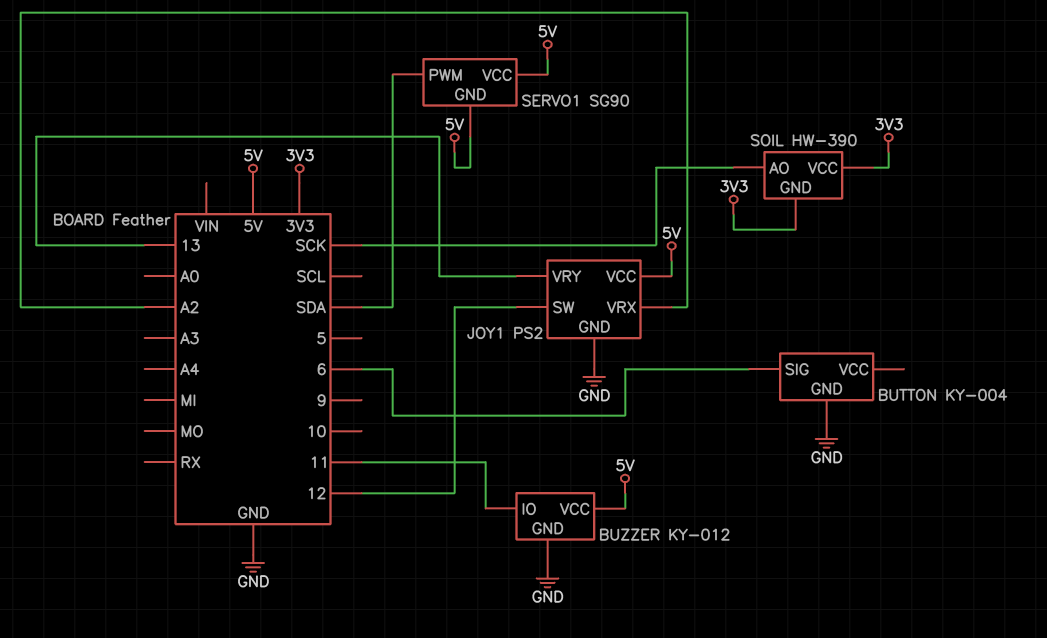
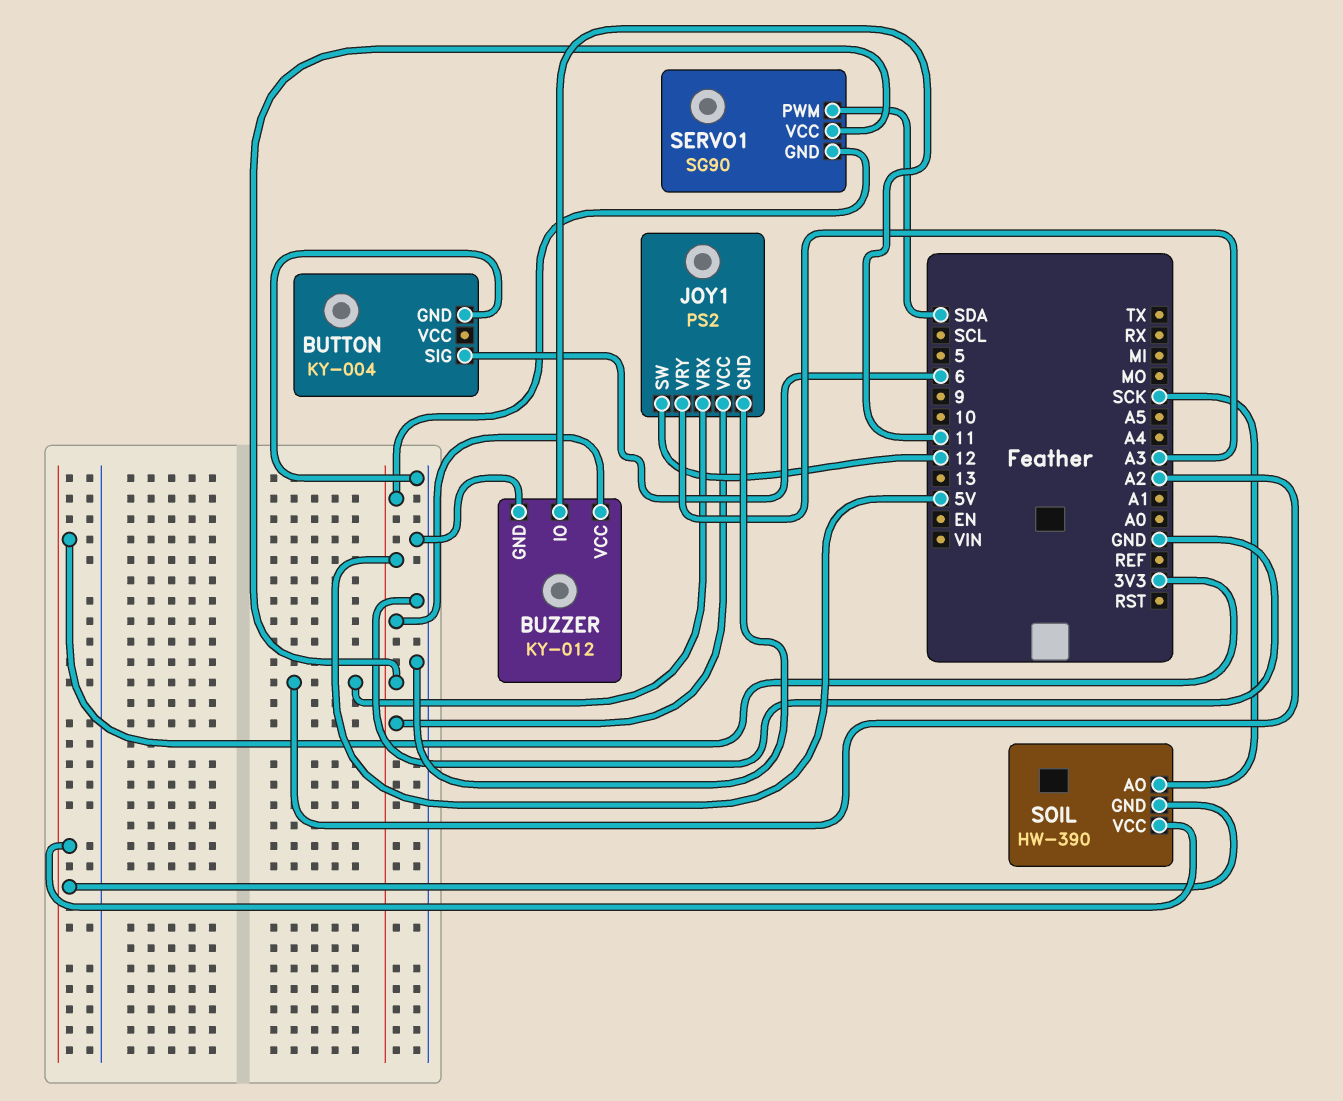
JOY1 pin VRY: 13 -> A3

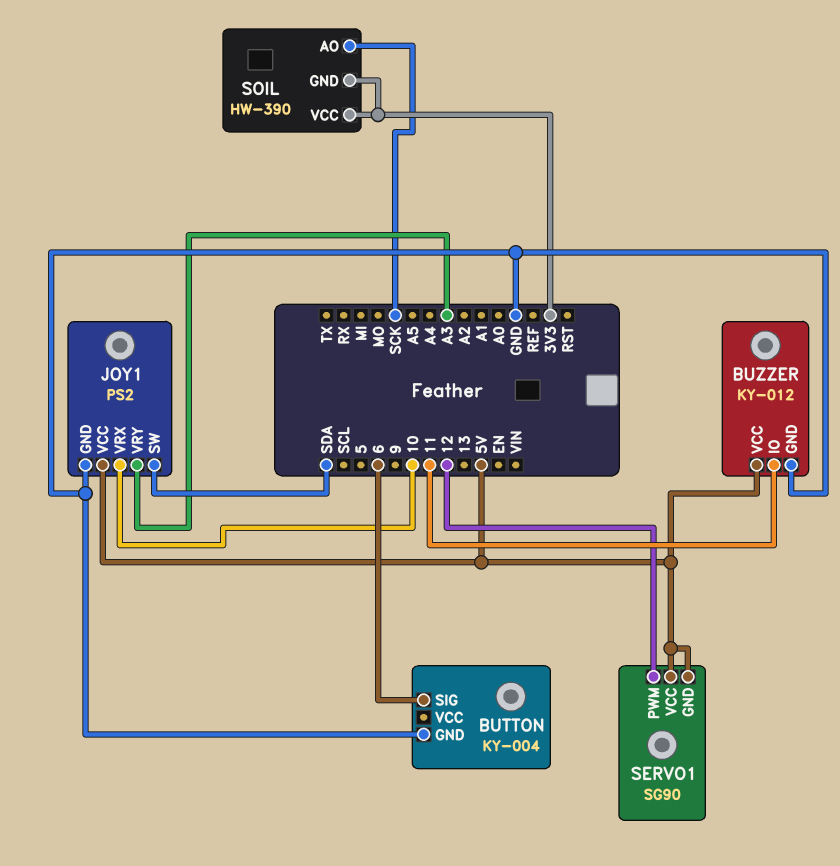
JOY1 pin SW: 12 -> SDA
JOY1 pin VRX: A2 -> 10
SERVO1 pin PWM: SDA -> 12

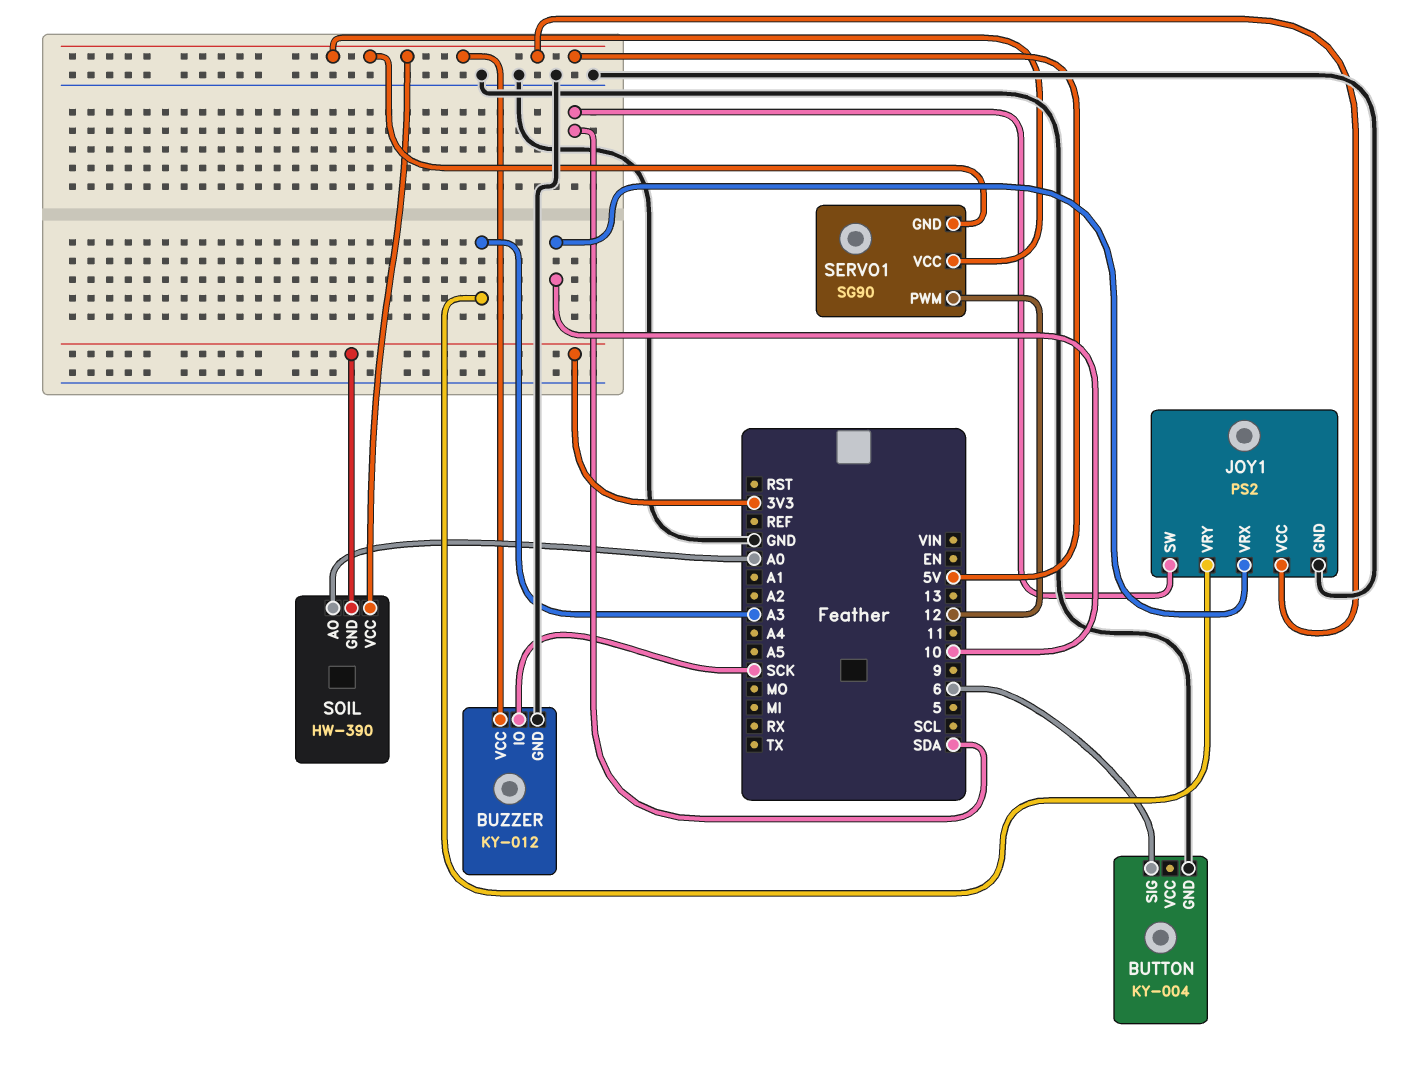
BUZZER pin IO: 11 -> SCK
SOIL pin AO: SCK -> A0
SOIL pin VCC: 3V3 -> 5V

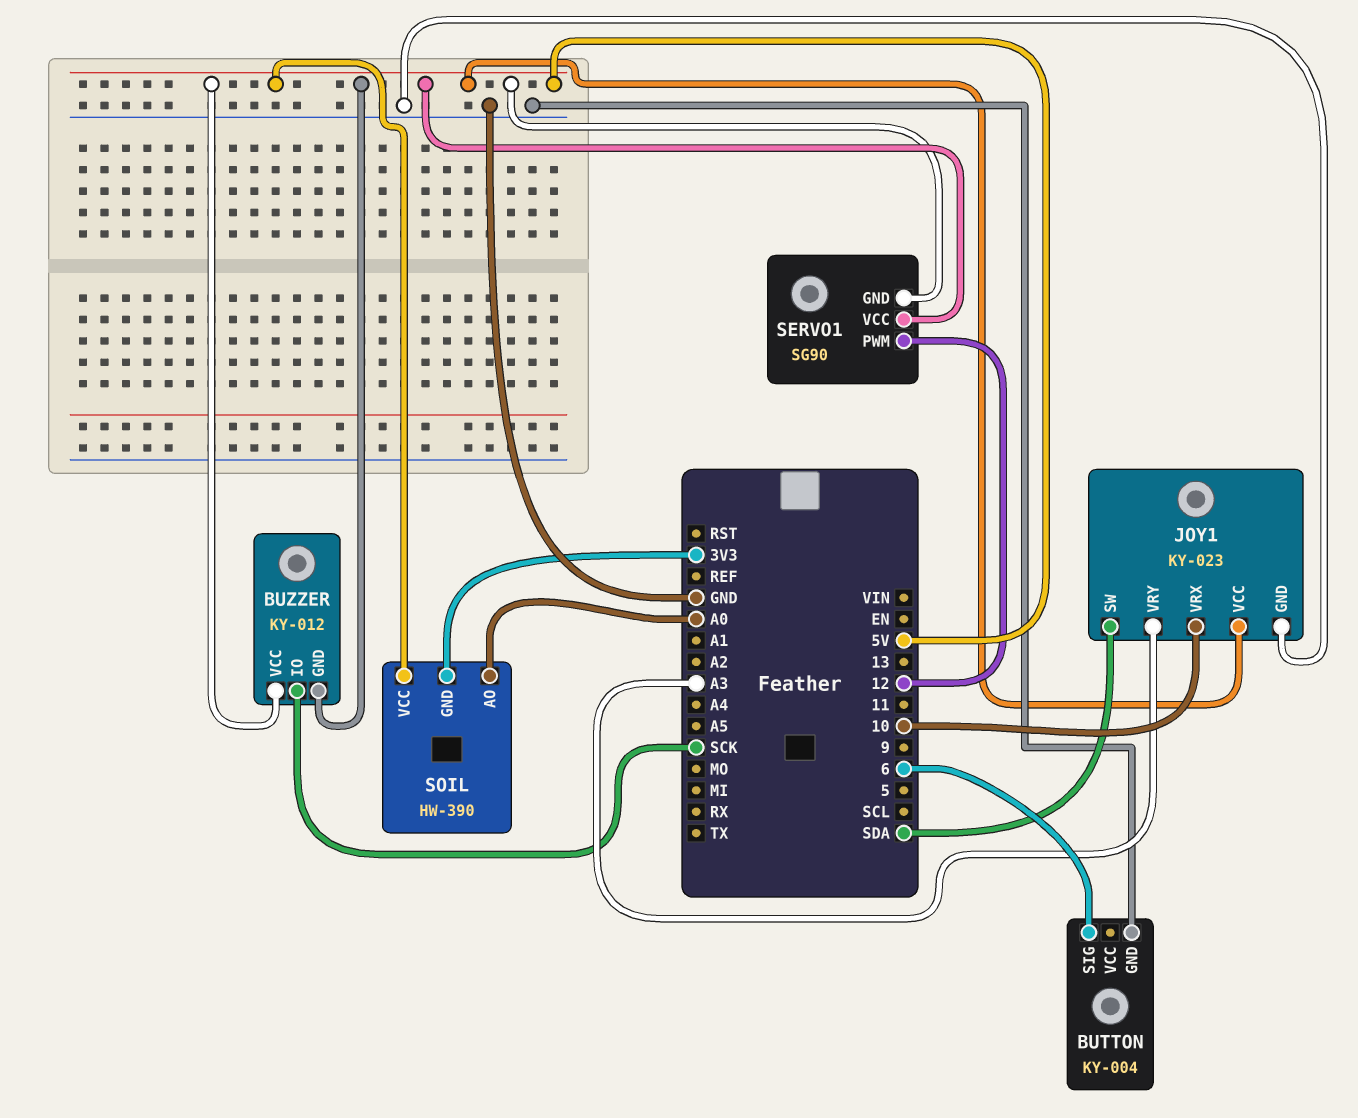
BUZZER pin GND: GND -> 5V
JOY1: PS2 -> KY-023

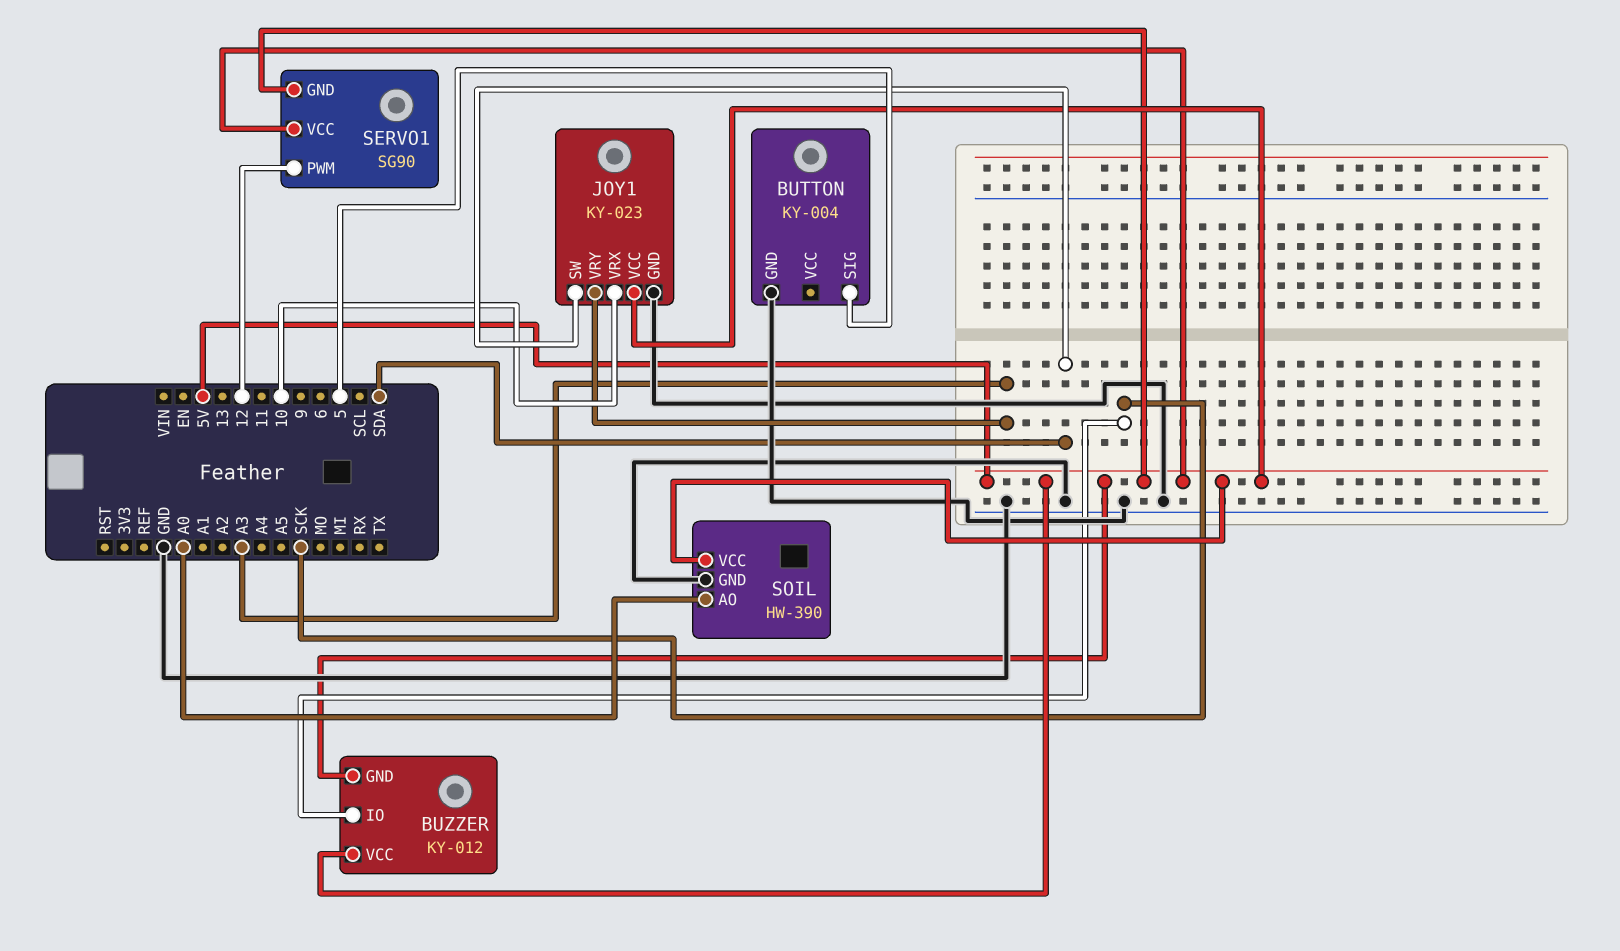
BUTTON pin SIG: 6 -> 5
SOIL pin GND: 3V3 -> GND

